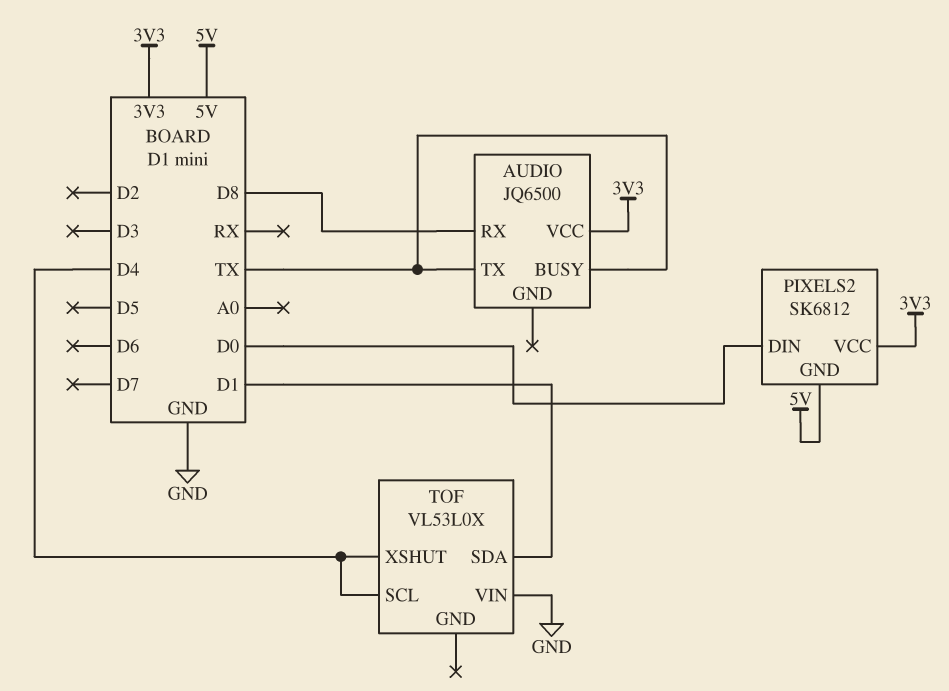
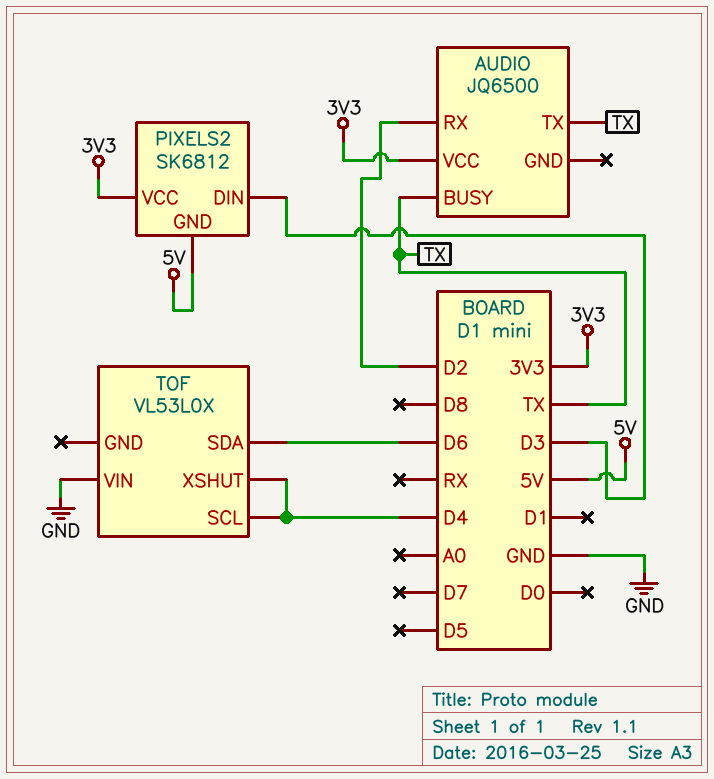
AUDIO pin RX: D8 -> D2
PIXELS2 pin DIN: D0 -> D3
TOF pin SDA: D1 -> D6

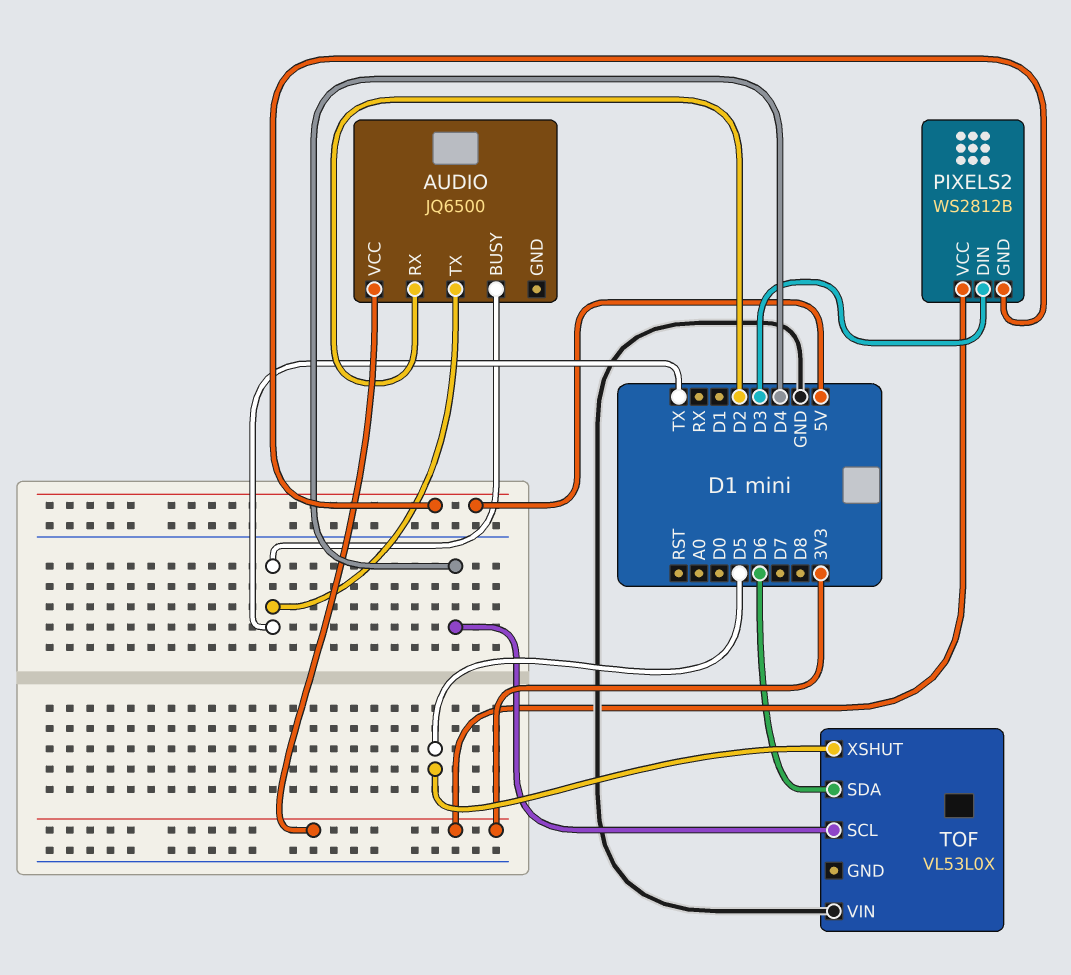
PIXELS2: SK6812 -> WS2812B
TOF pin XSHUT: D4 -> D5

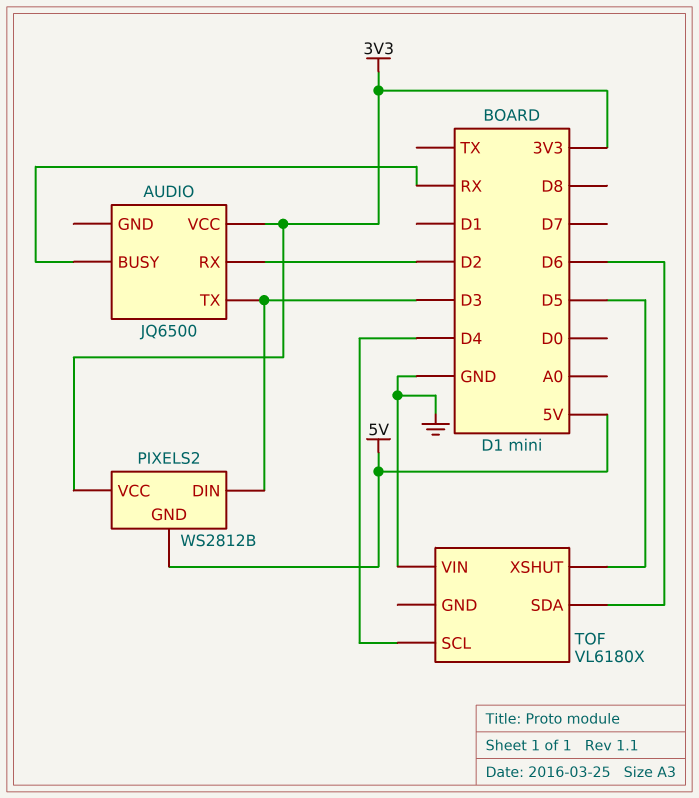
AUDIO pin BUSY: TX -> RX
AUDIO pin TX: TX -> D3
TOF: VL53L0X -> VL6180X

